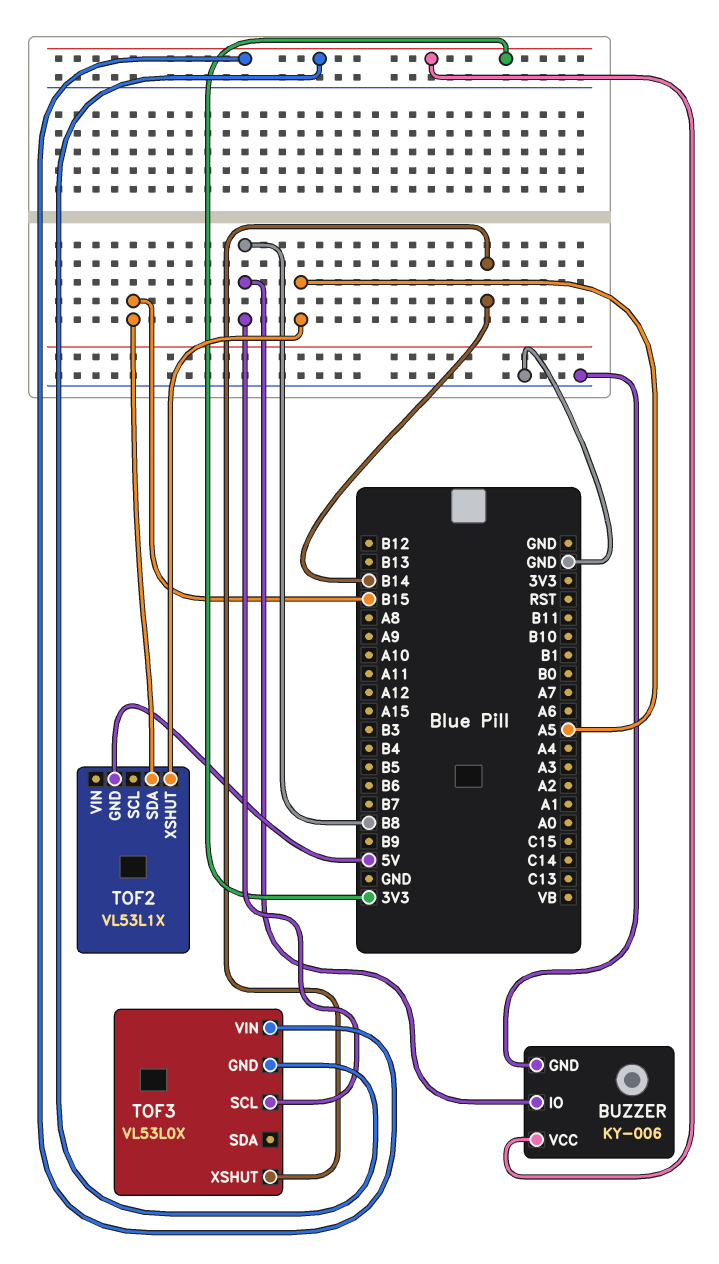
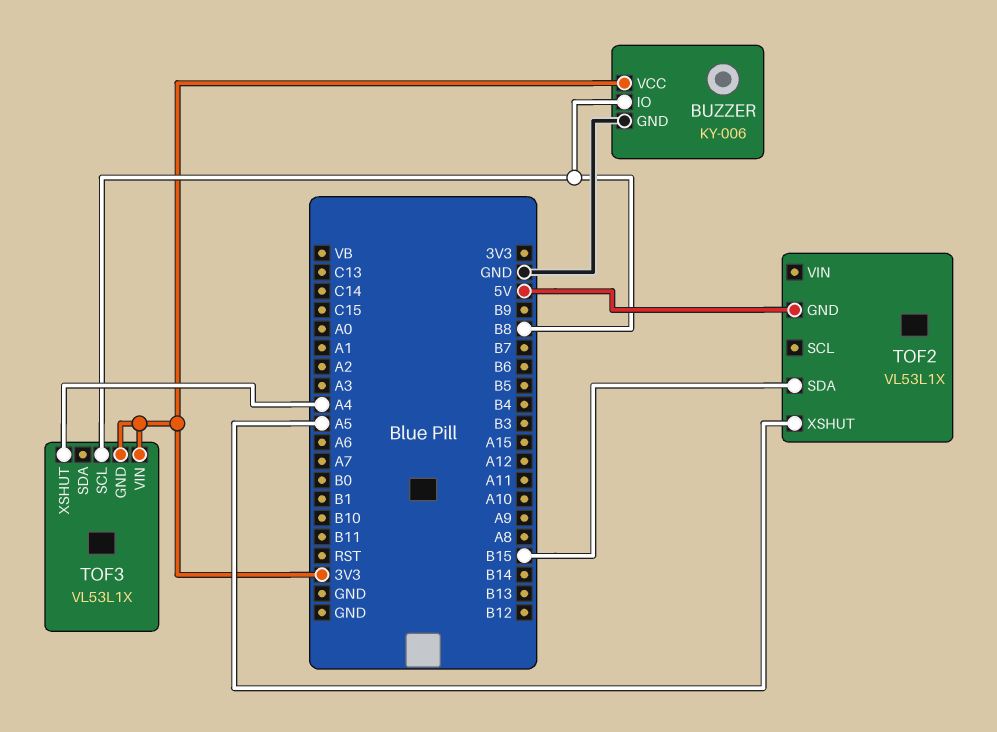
TOF3: VL53L0X -> VL53L1X
TOF3 pin XSHUT: B14 -> A4

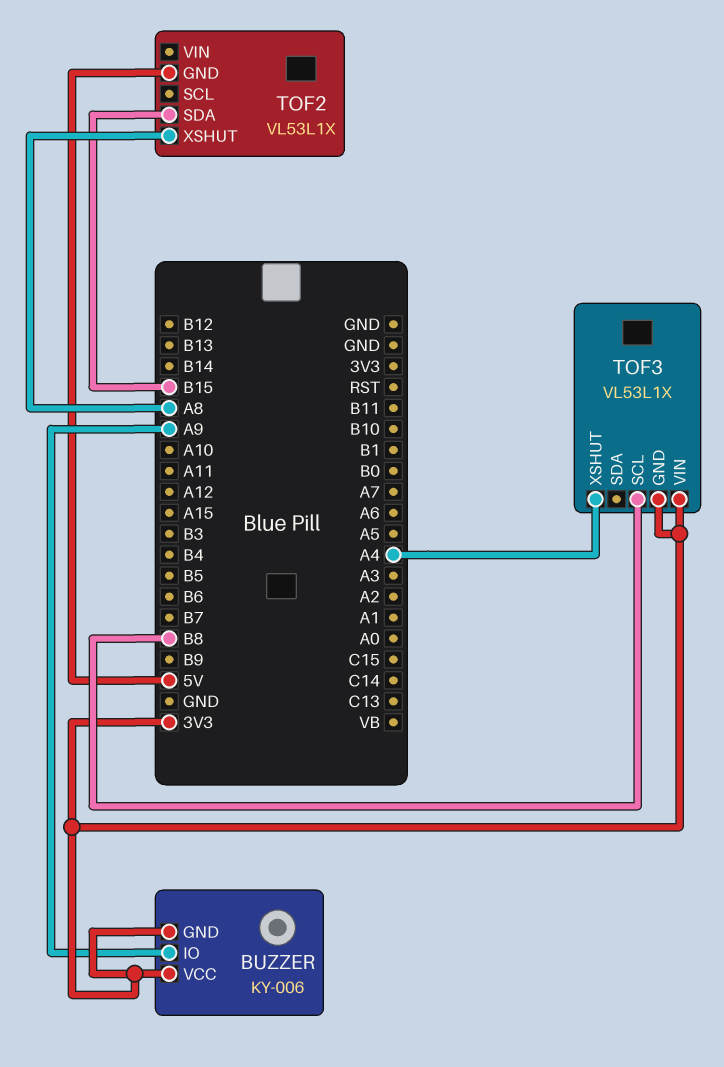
BUZZER pin GND: GND -> 3V3
BUZZER pin IO: B8 -> A9
TOF2 pin XSHUT: A5 -> A8

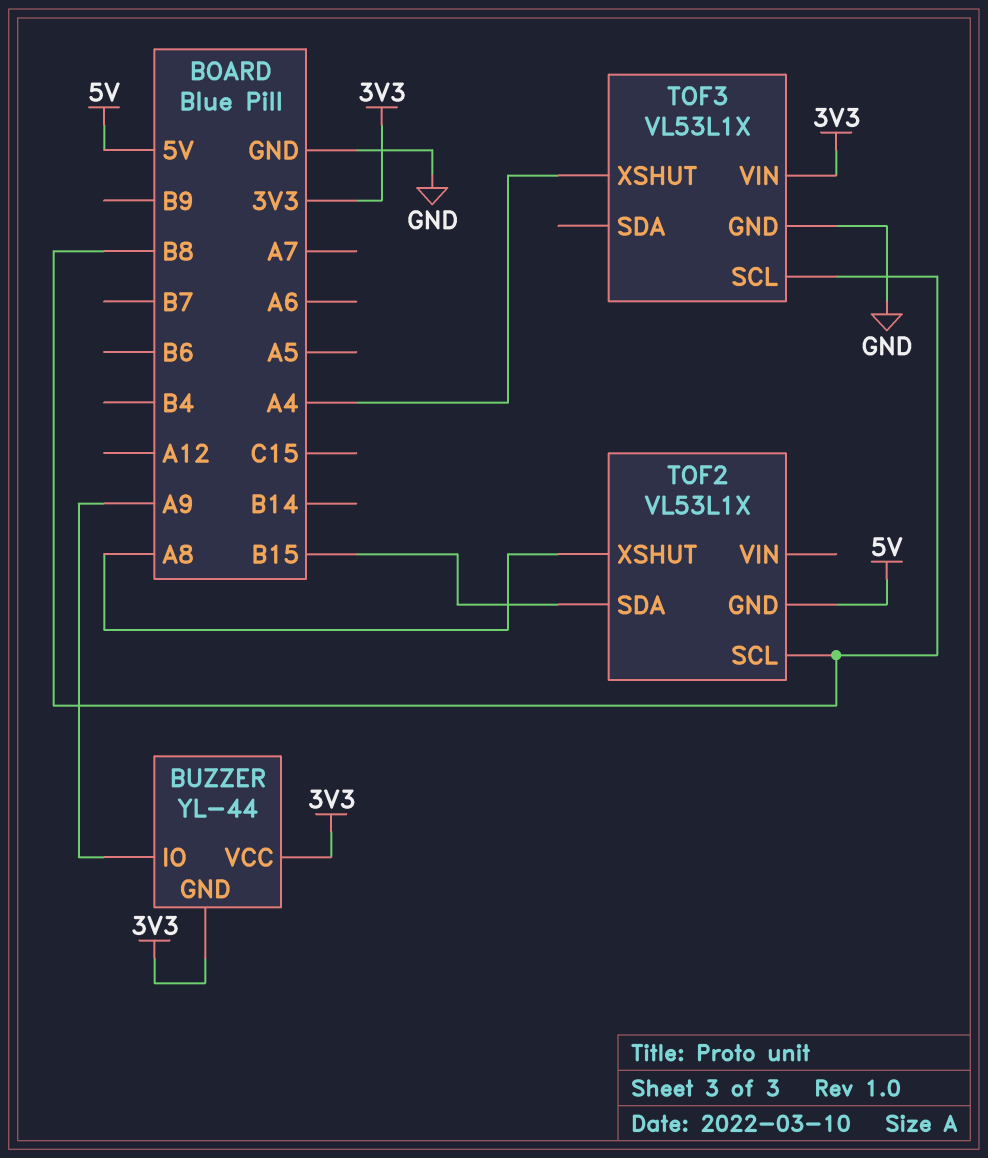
BUZZER: KY-006 -> YL-44
TOF2 pin SCL: none -> B8
TOF3 pin GND: 3V3 -> GND

